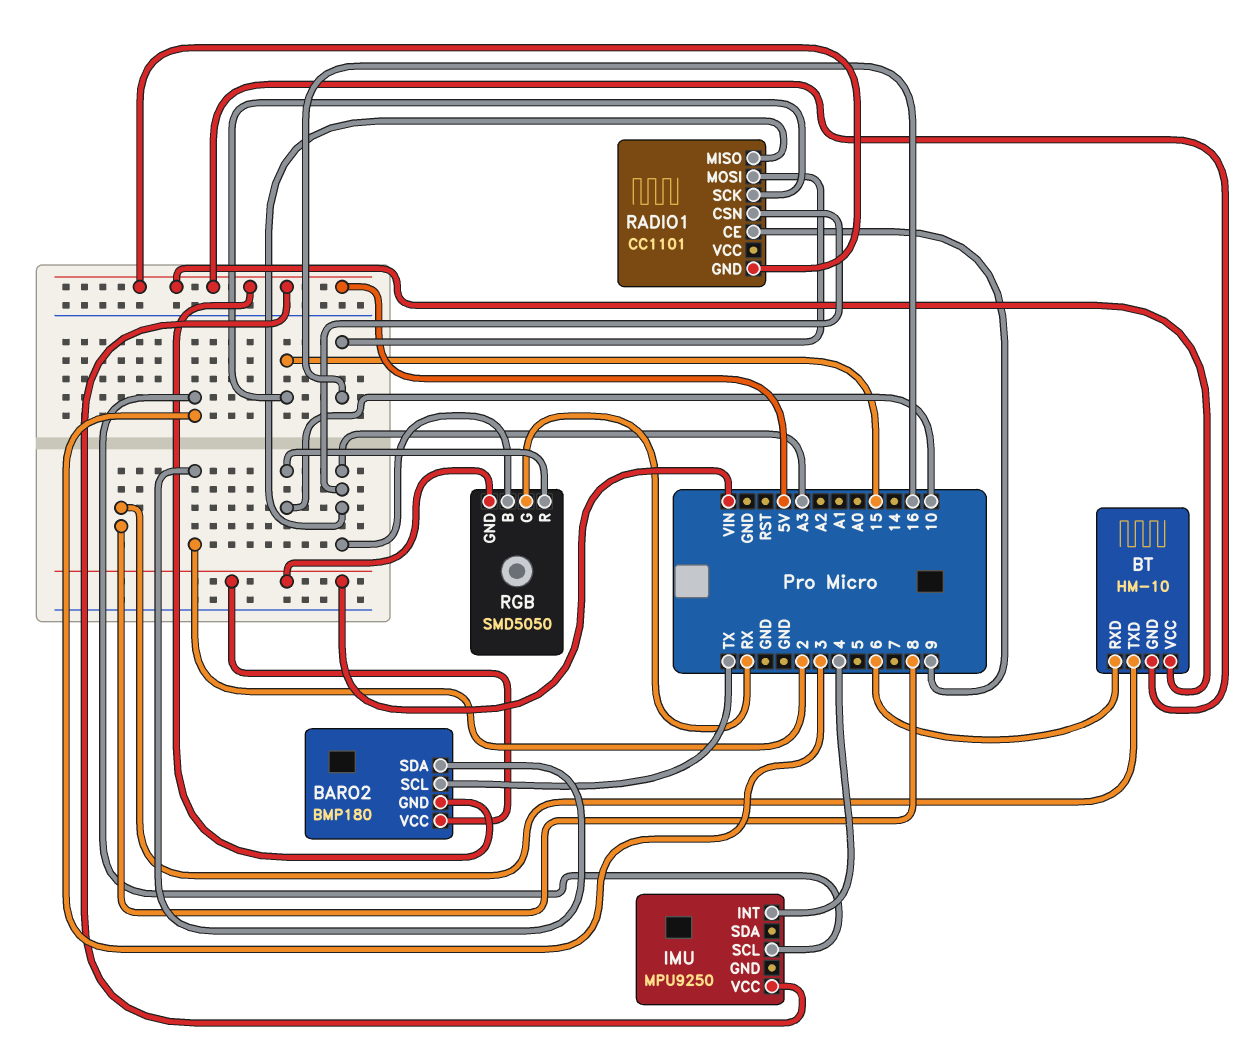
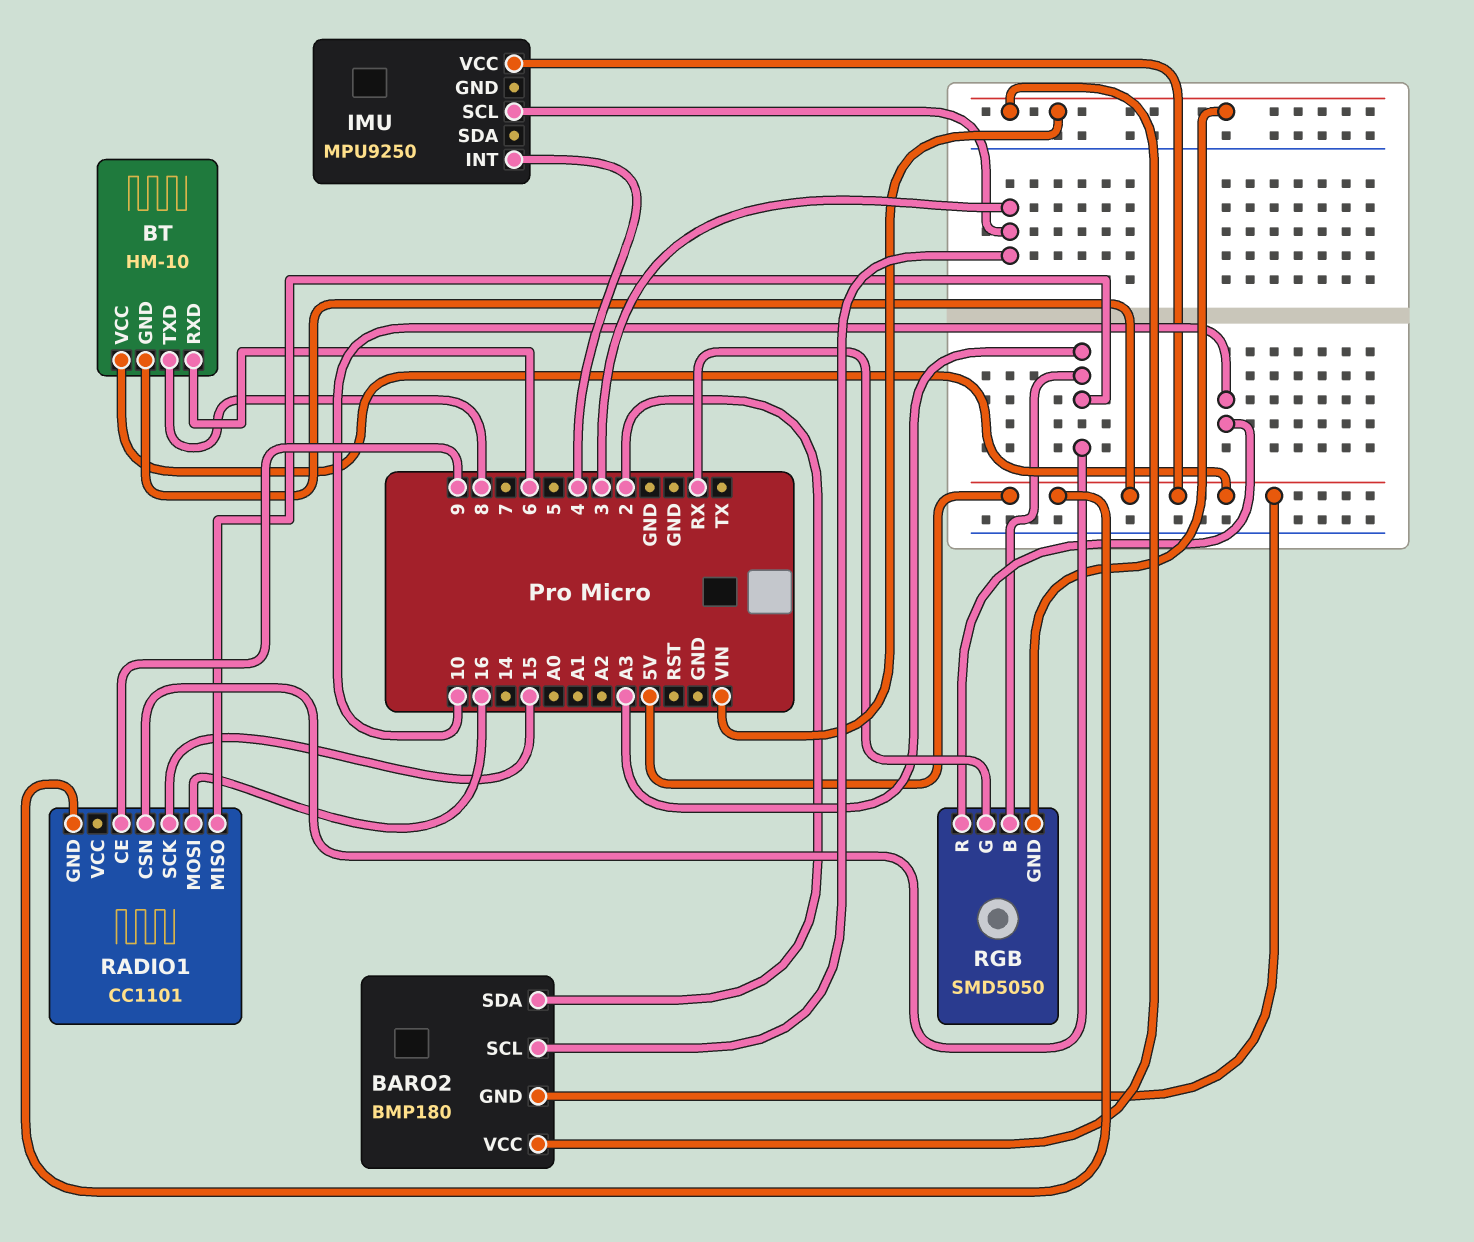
BARO2 pin SCL: TX -> 3

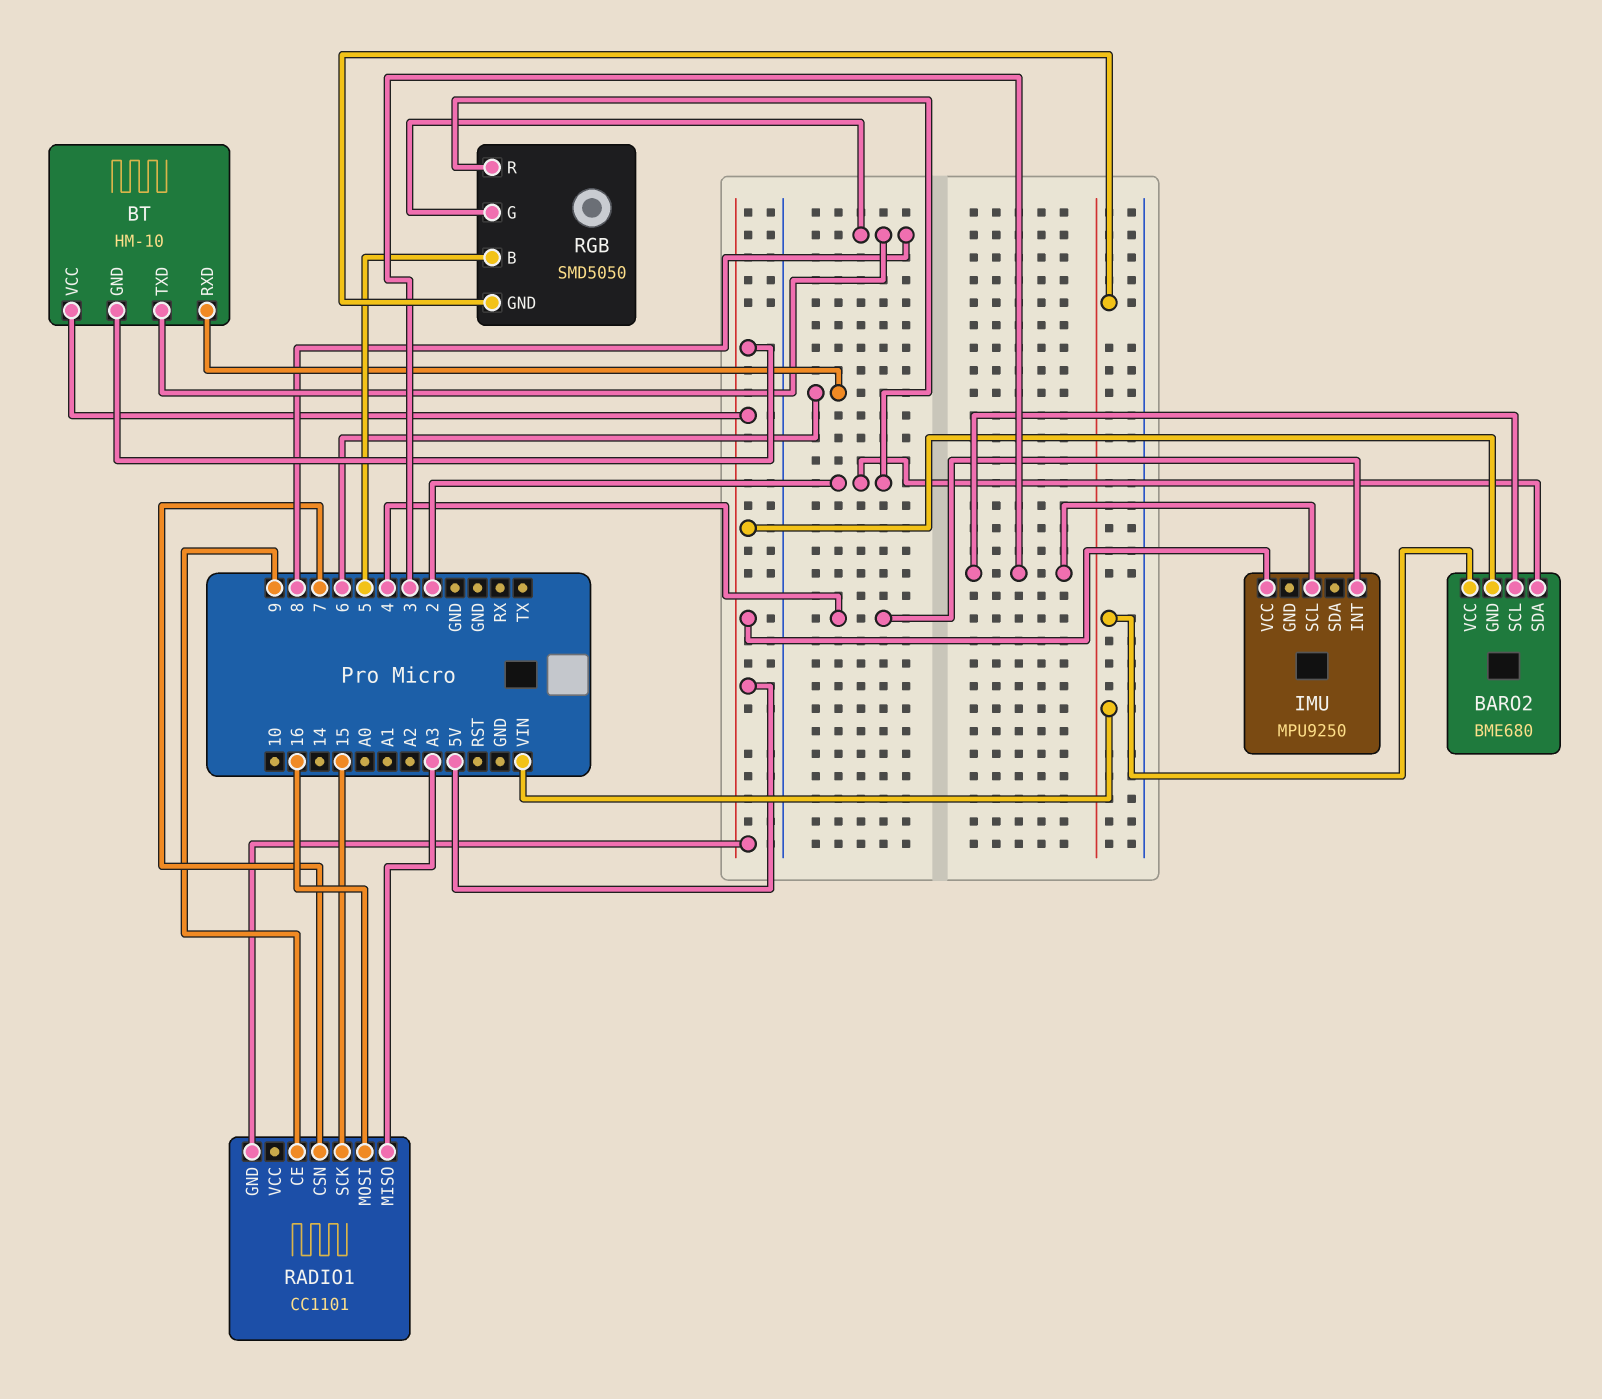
BARO2: BMP180 -> BME680
RADIO1 pin CSN: A3 -> 7
RGB pin B: A3 -> 5
RGB pin G: RX -> 8
RGB pin R: 10 -> 2

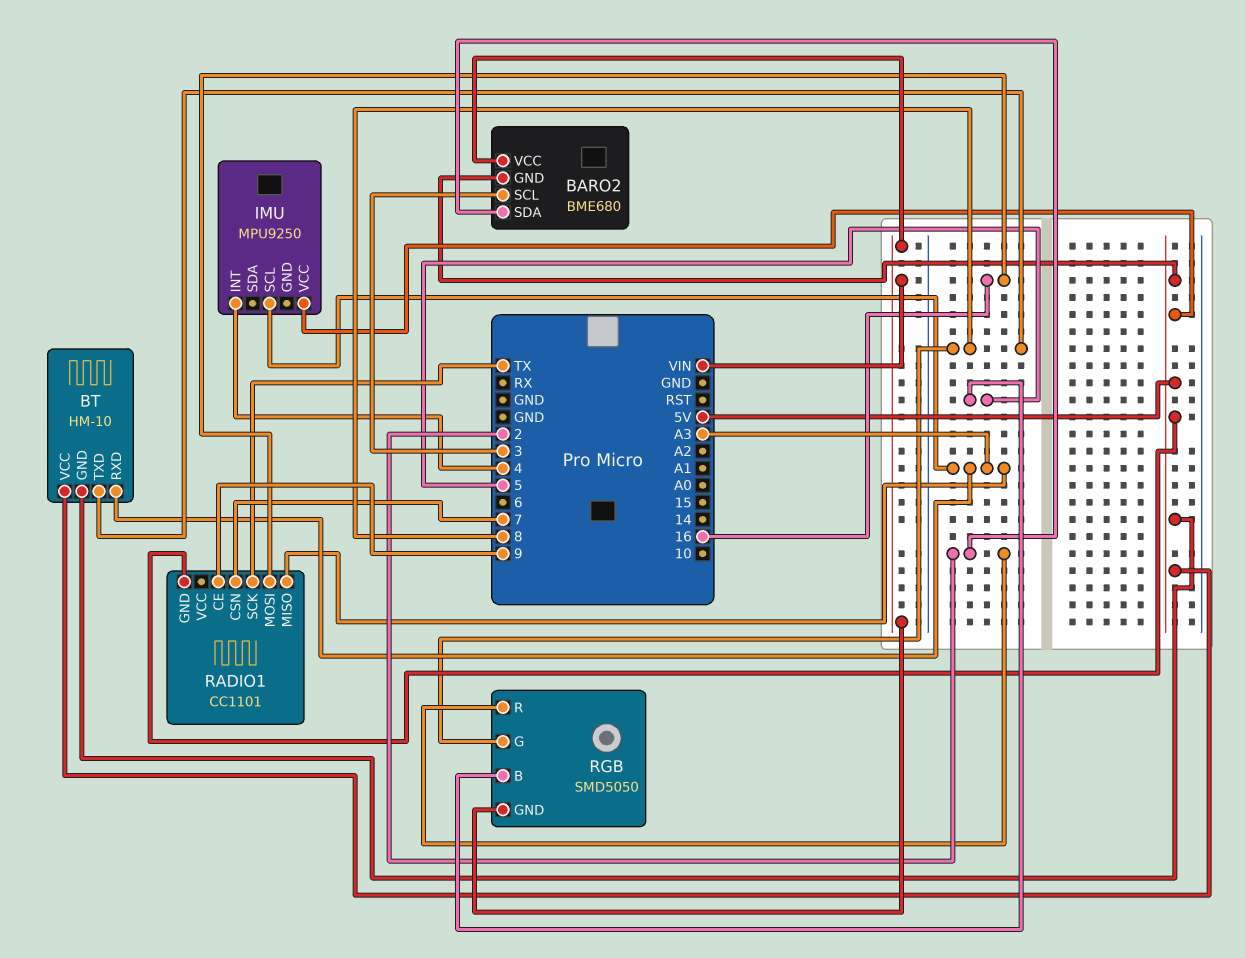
BT pin RXD: 6 -> A3
IMU pin SCL: 3 -> A3
RADIO1 pin SCK: 15 -> TX

